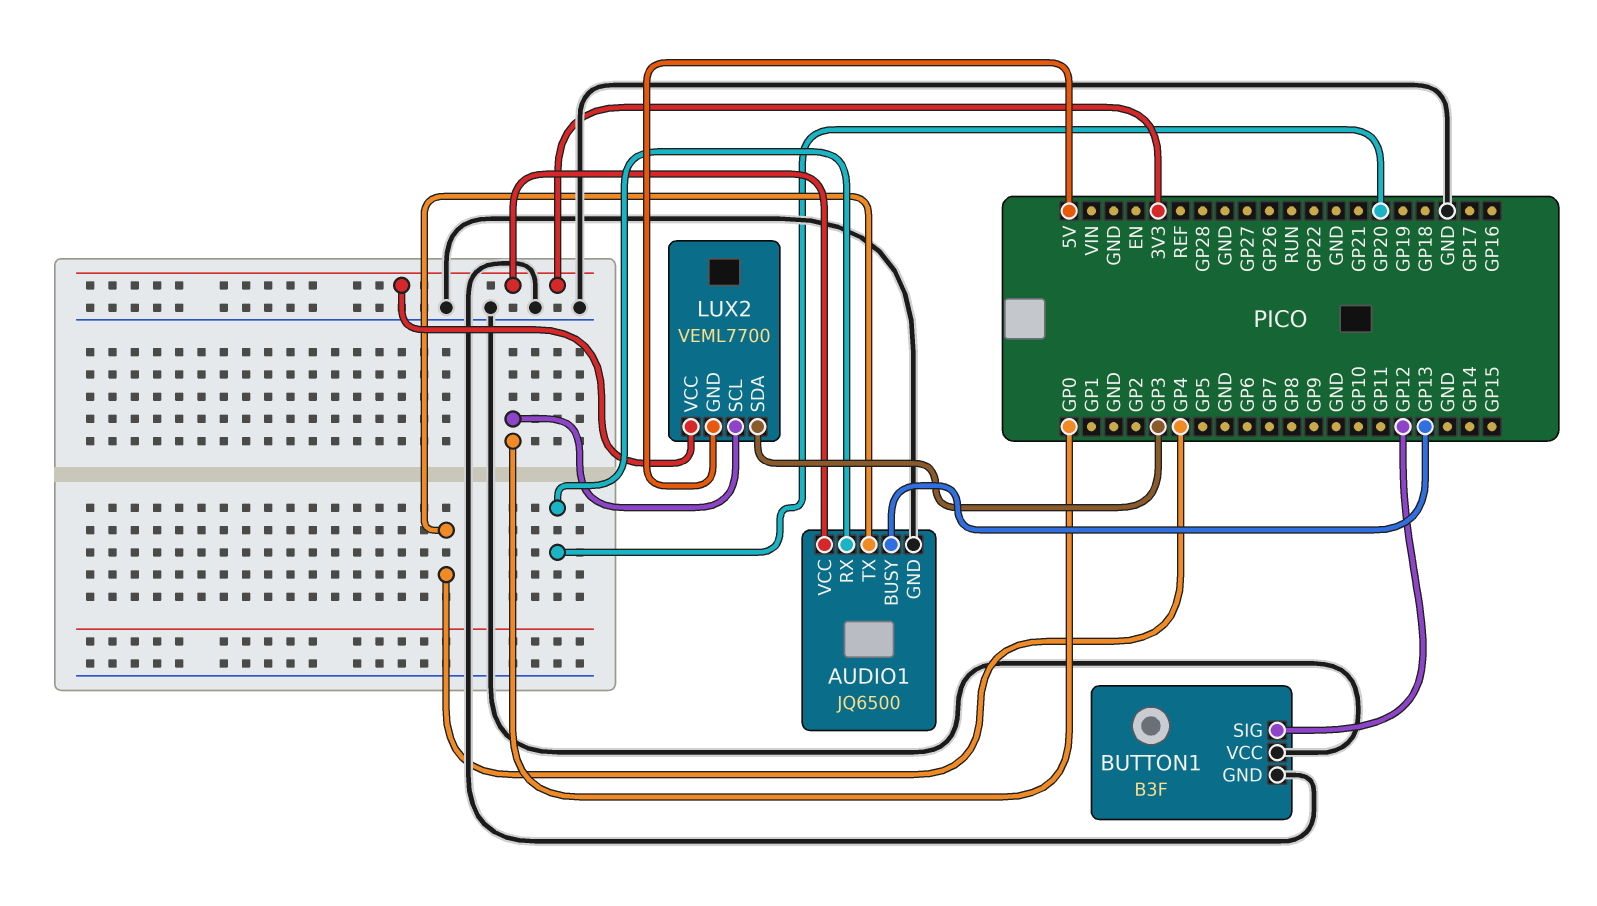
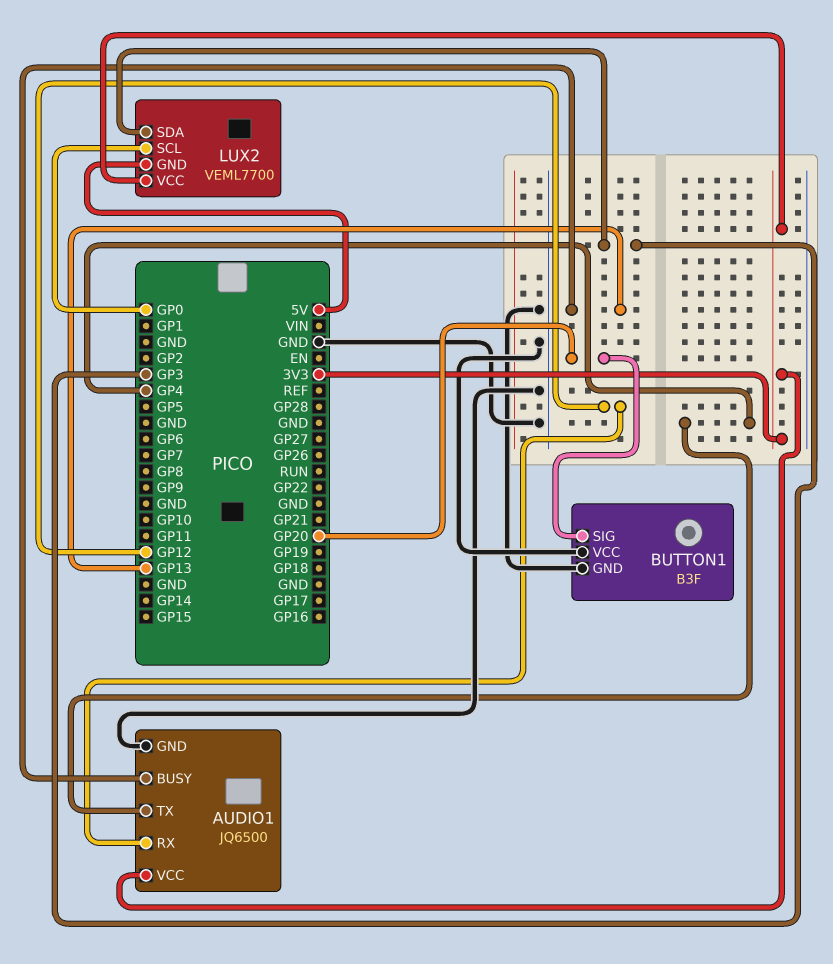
AUDIO1 pin RX: GP20 -> GP12
BUTTON1 pin SIG: GP12 -> GP20

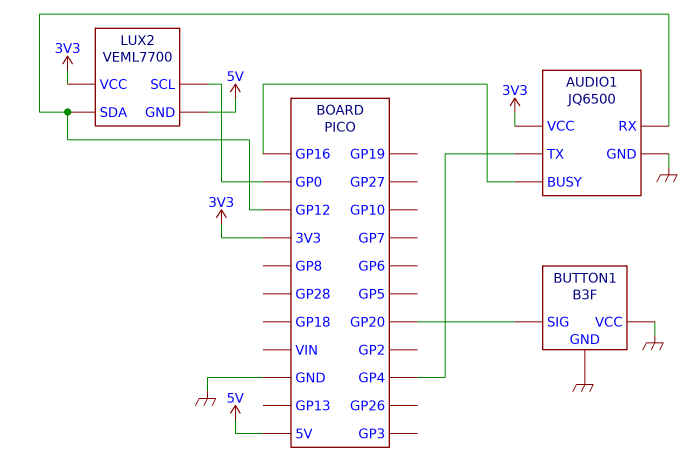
AUDIO1 pin BUSY: GP13 -> GP16
LUX2 pin SDA: GP3 -> GP12

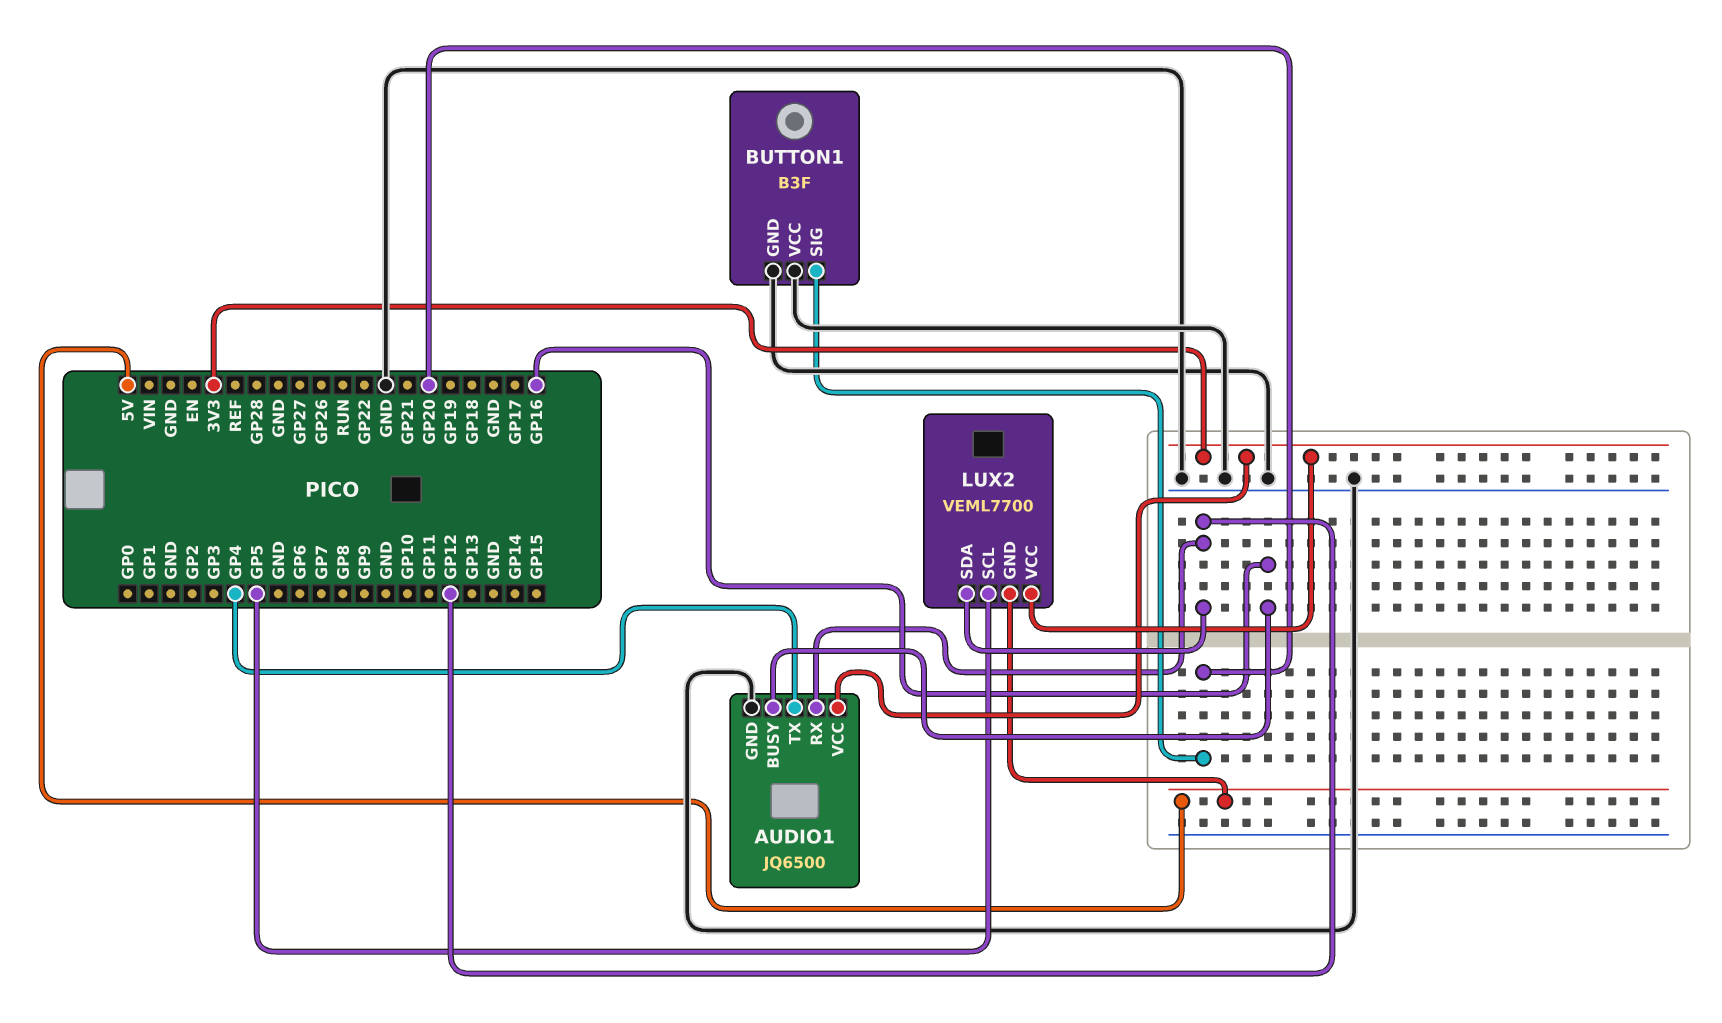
LUX2 pin SCL: GP0 -> GP5

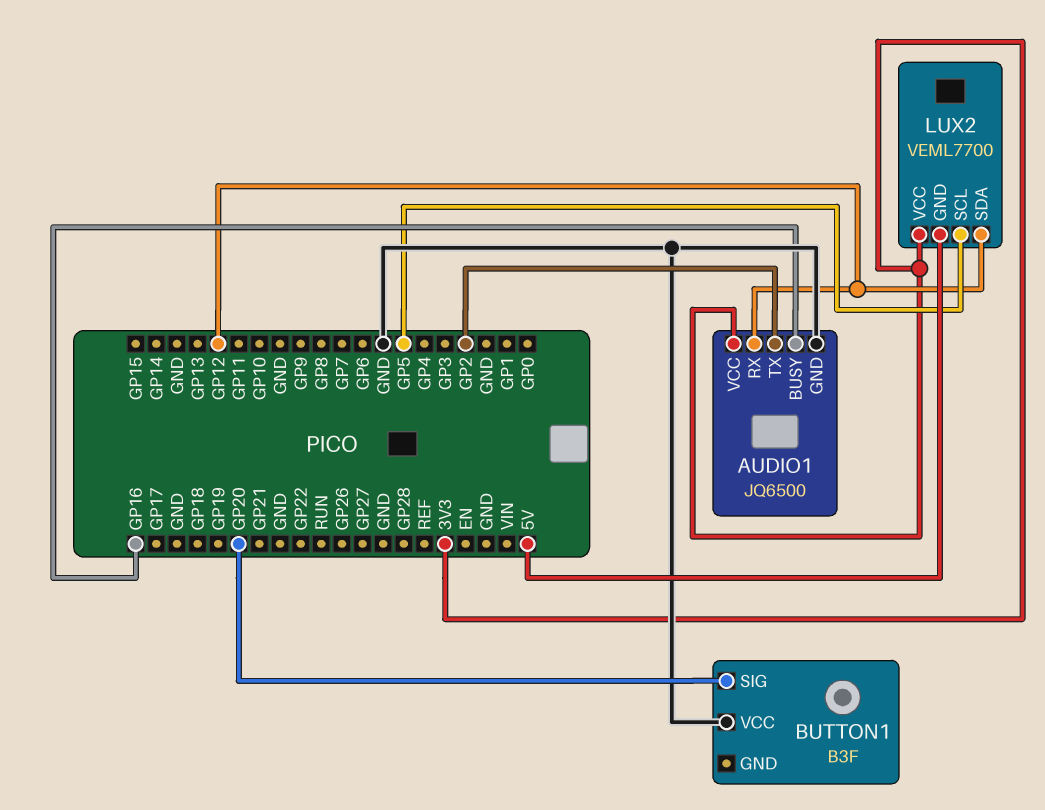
AUDIO1 pin TX: GP4 -> GP2
BUTTON1 pin GND: GND -> none

